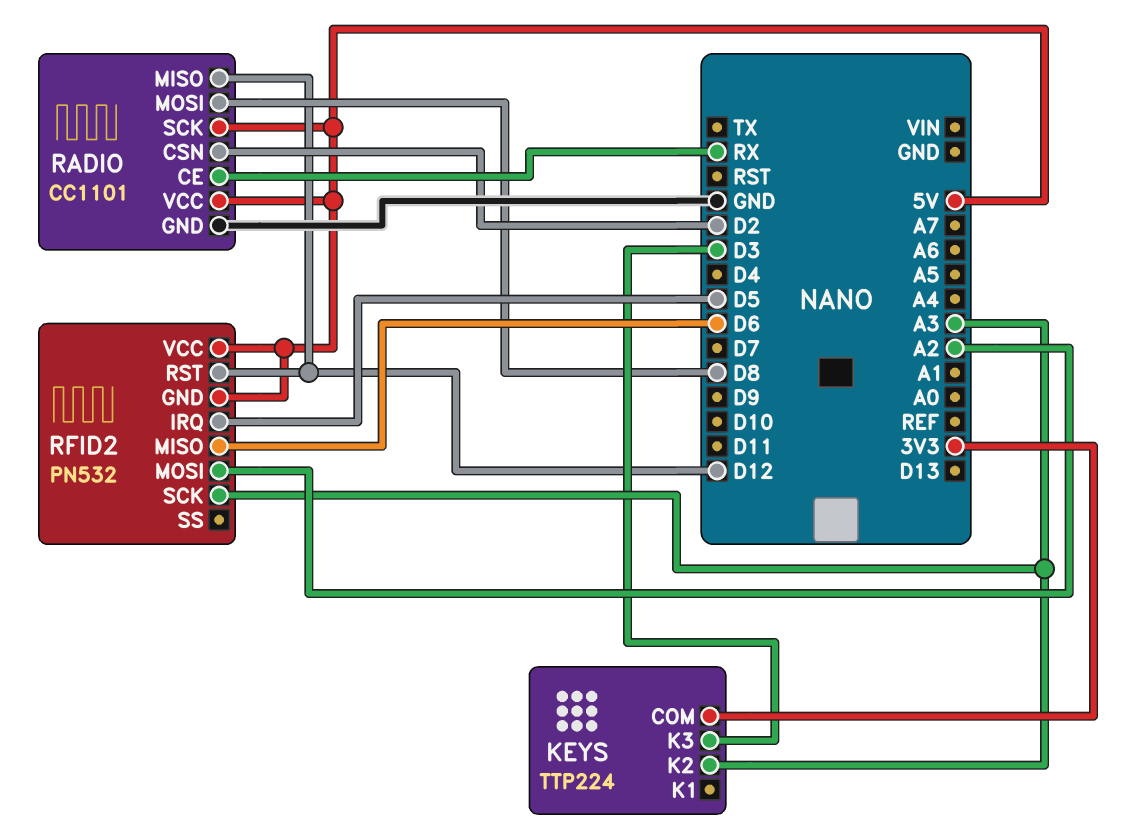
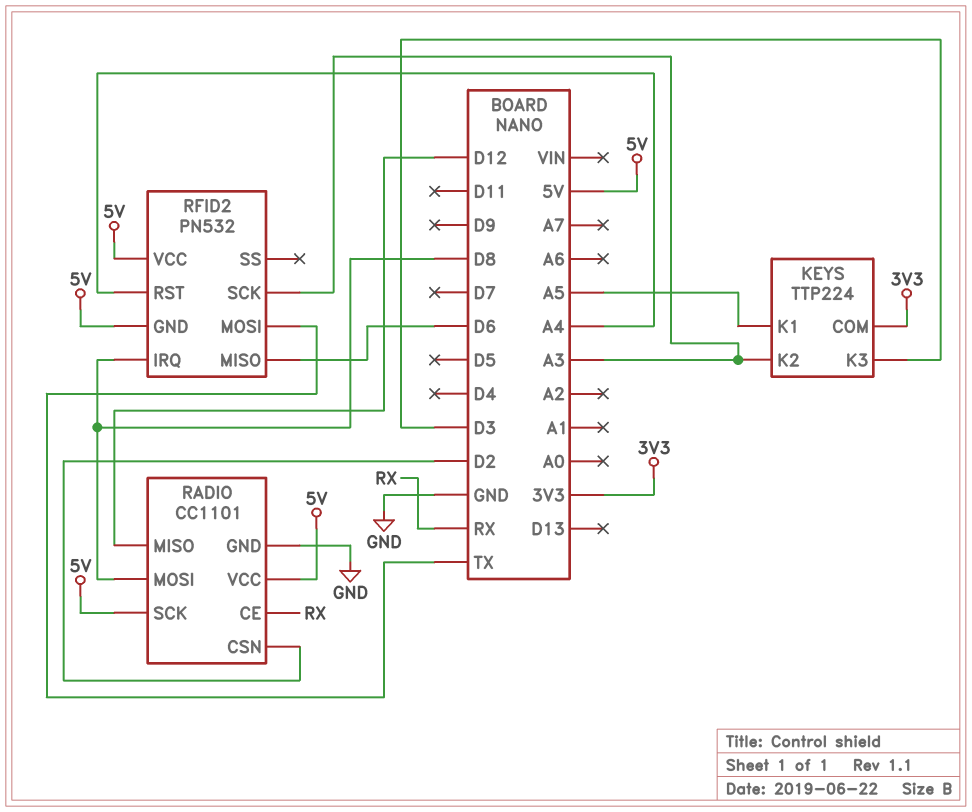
KEYS pin K1: none -> A5
RFID2 pin IRQ: D5 -> D8
RFID2 pin MOSI: A2 -> TX
RFID2 pin RST: D12 -> A4

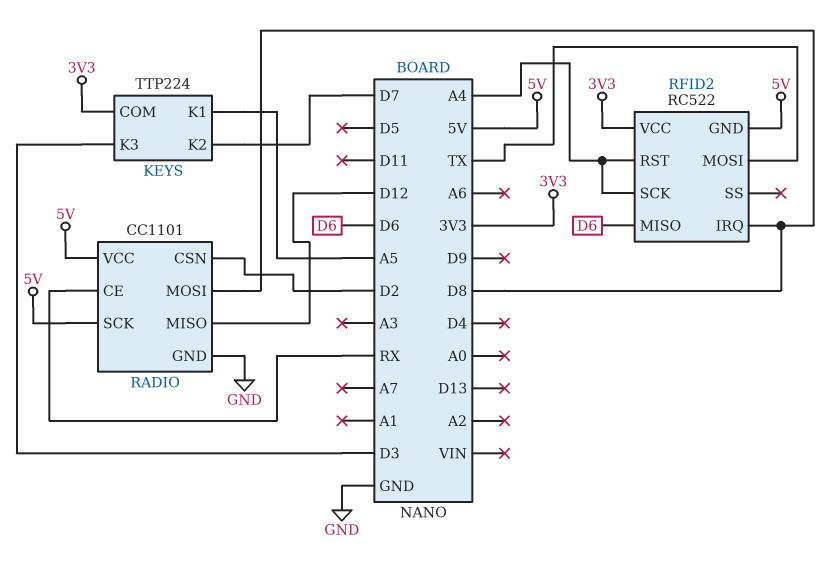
KEYS pin K2: A3 -> D7
RFID2: PN532 -> RC522
RFID2 pin SCK: A3 -> A4
RFID2 pin VCC: 5V -> 3V3

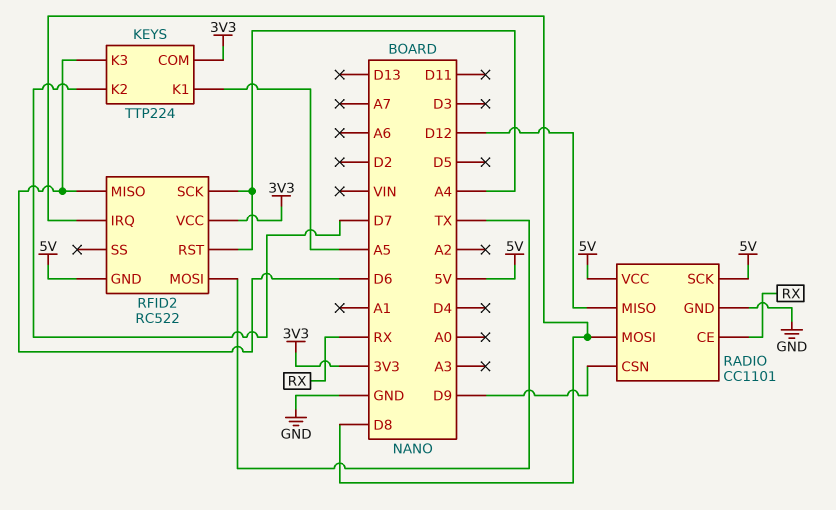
KEYS pin K3: D3 -> D6
RADIO pin CSN: D2 -> D9

